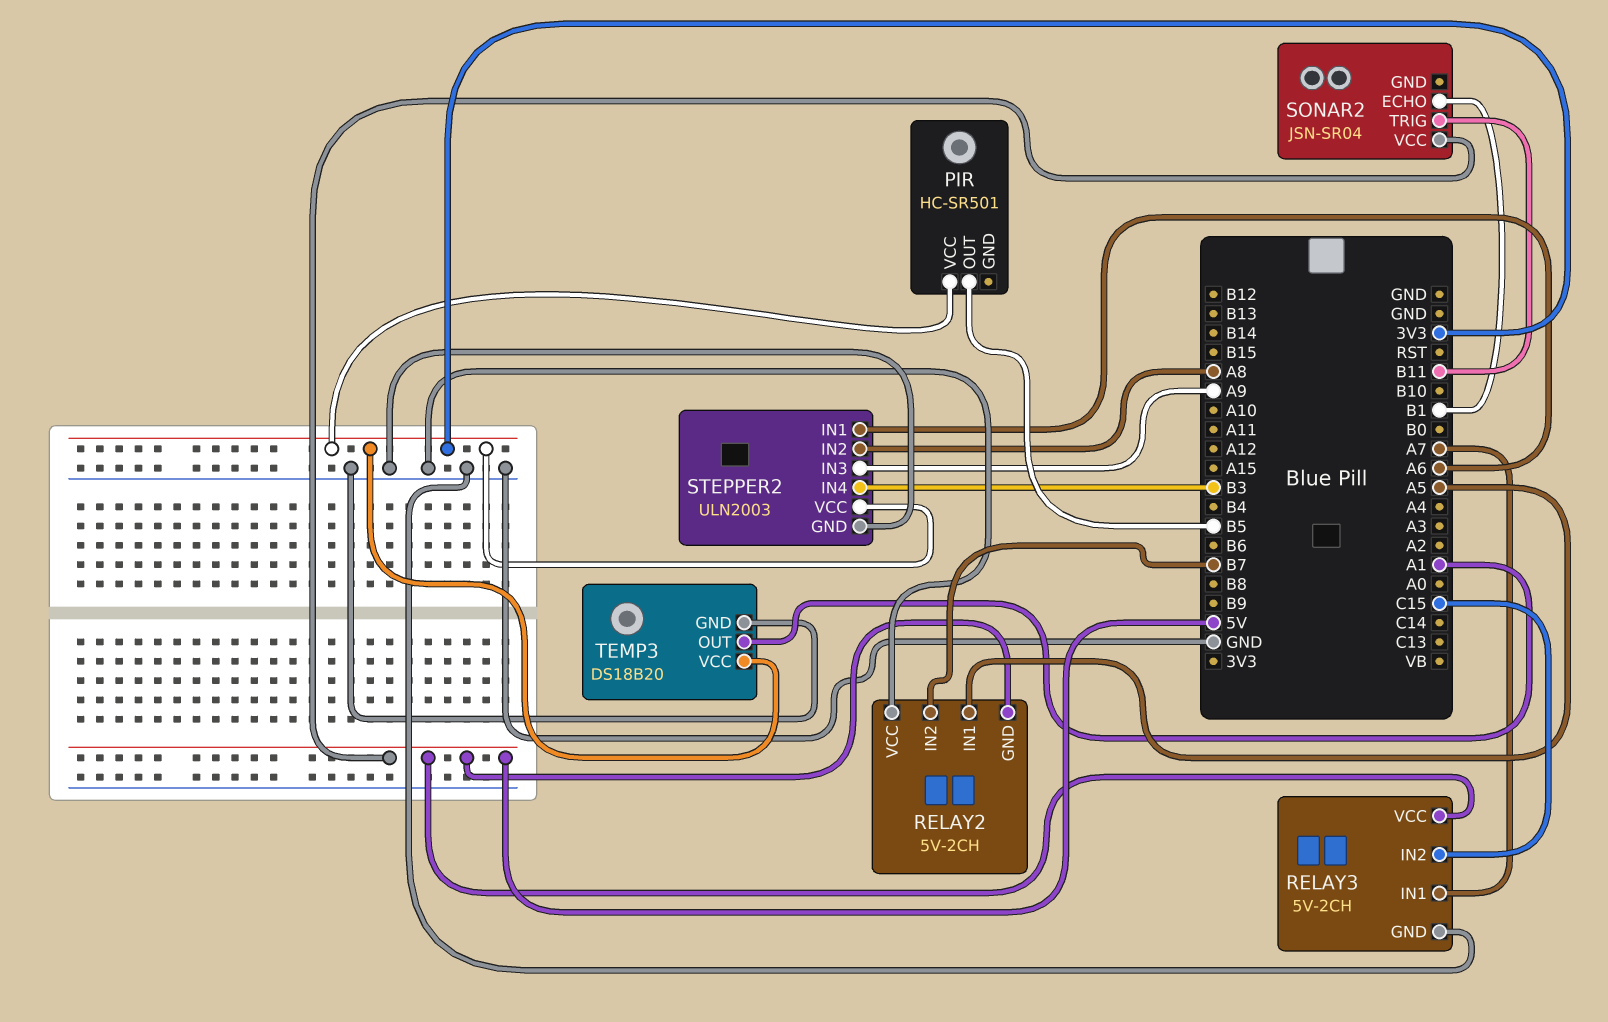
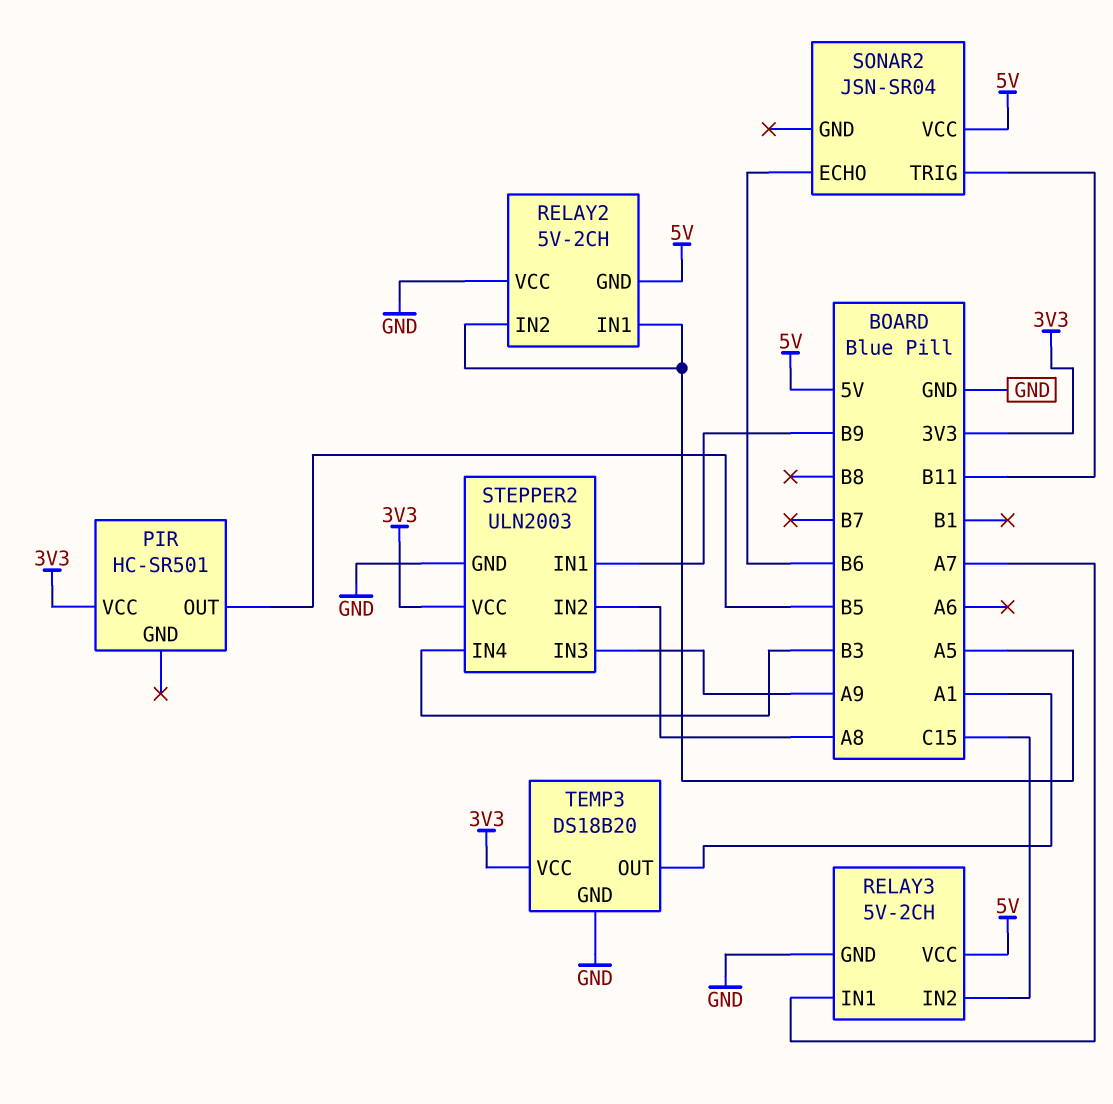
RELAY2 pin IN2: B7 -> A5
SONAR2 pin ECHO: B1 -> B6
STEPPER2 pin IN1: A6 -> B9

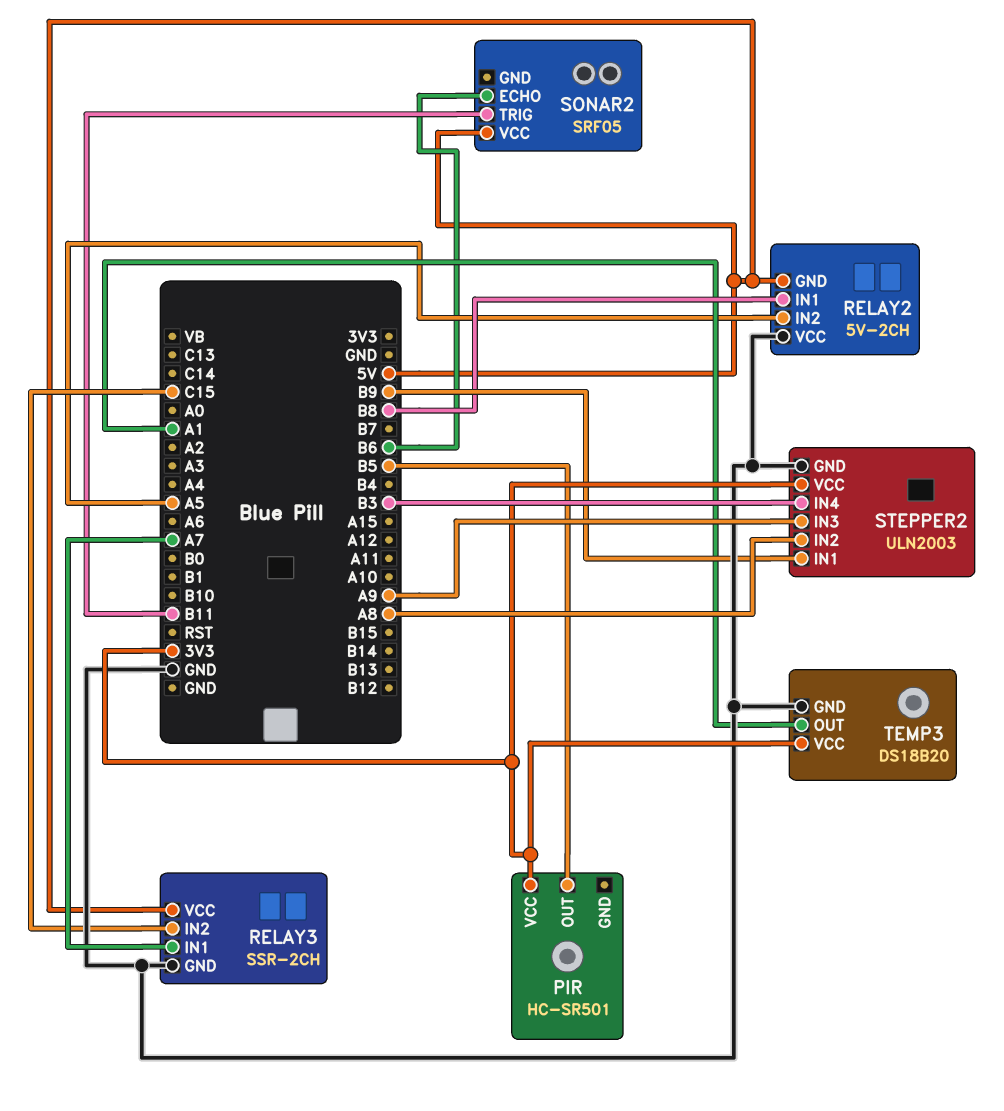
RELAY2 pin IN1: A5 -> B8
RELAY3: 5V-2CH -> SSR-2CH
SONAR2: JSN-SR04 -> SRF05

